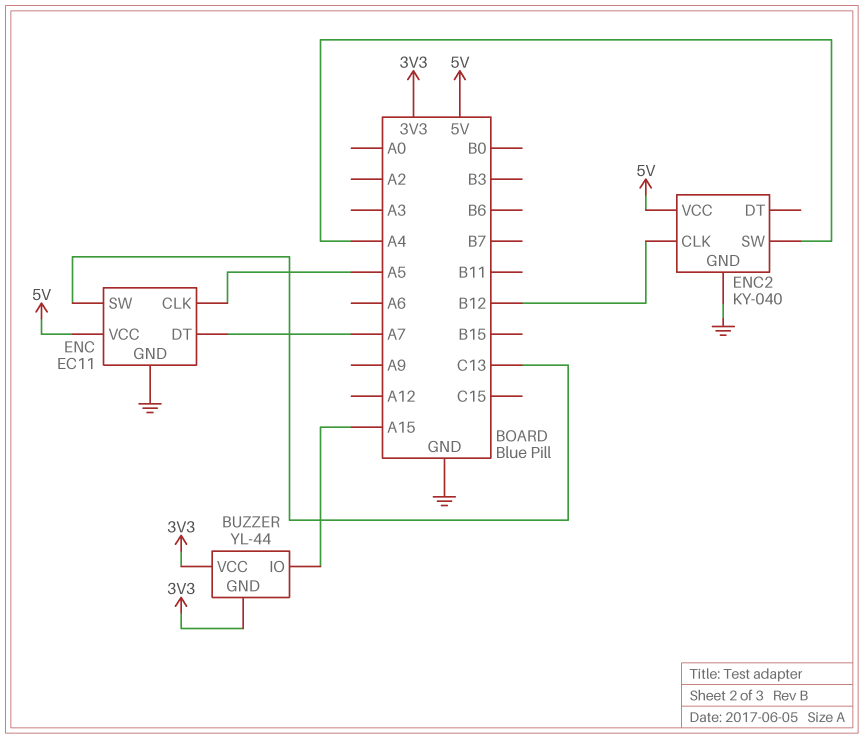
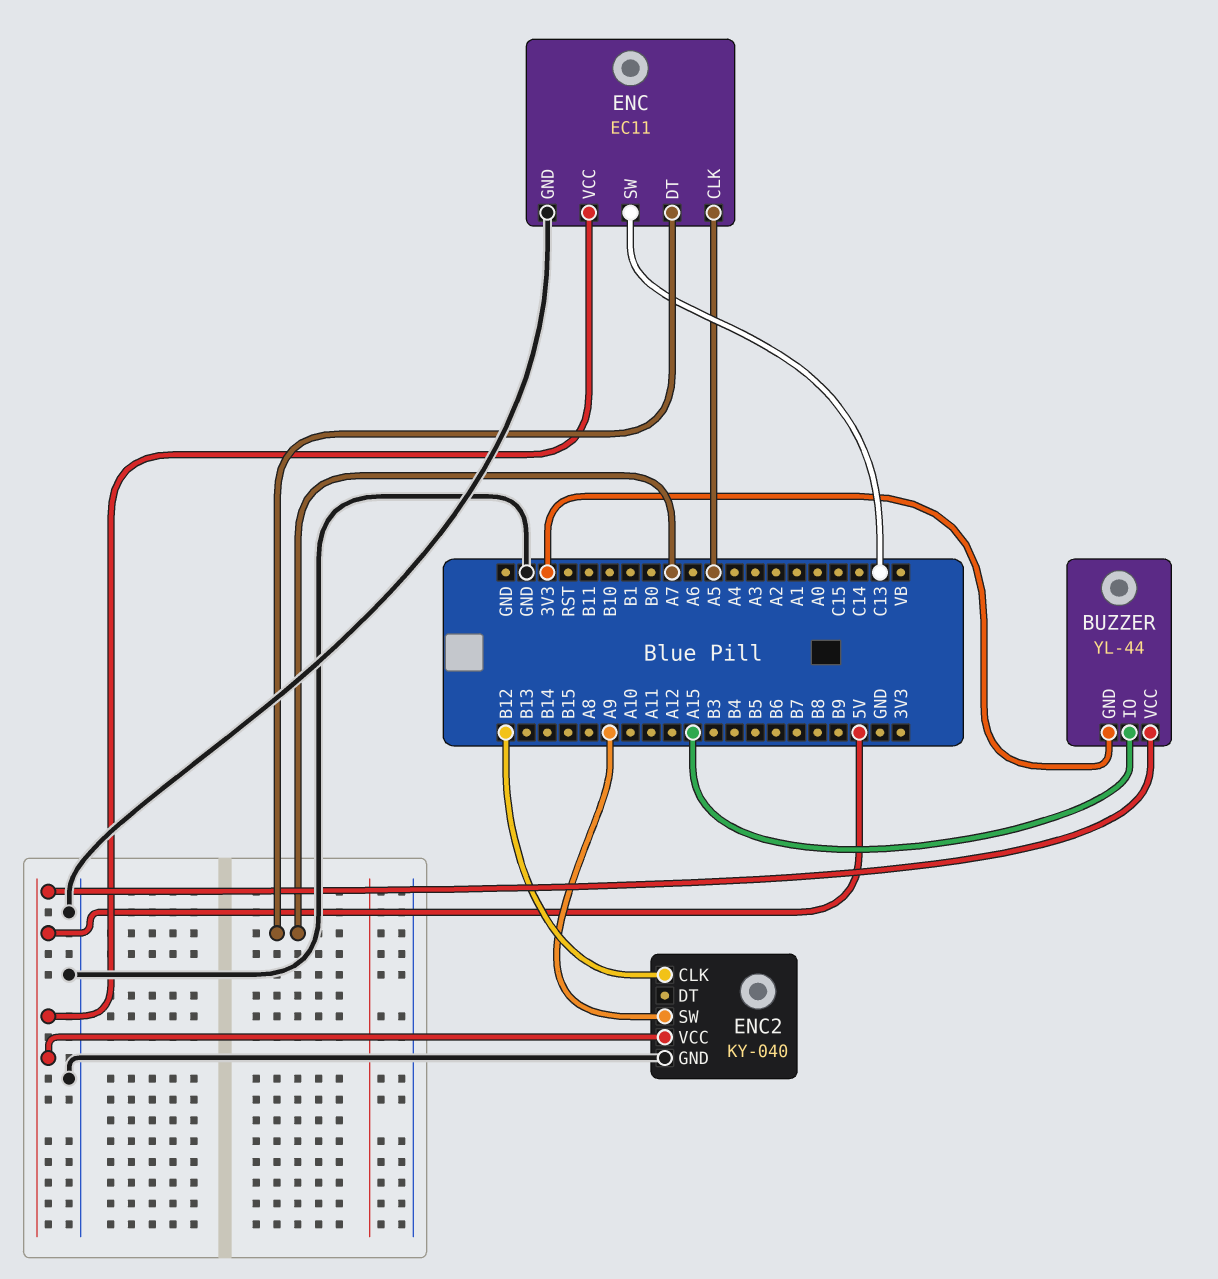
BUZZER pin VCC: 3V3 -> 5V
ENC2 pin SW: A4 -> A9

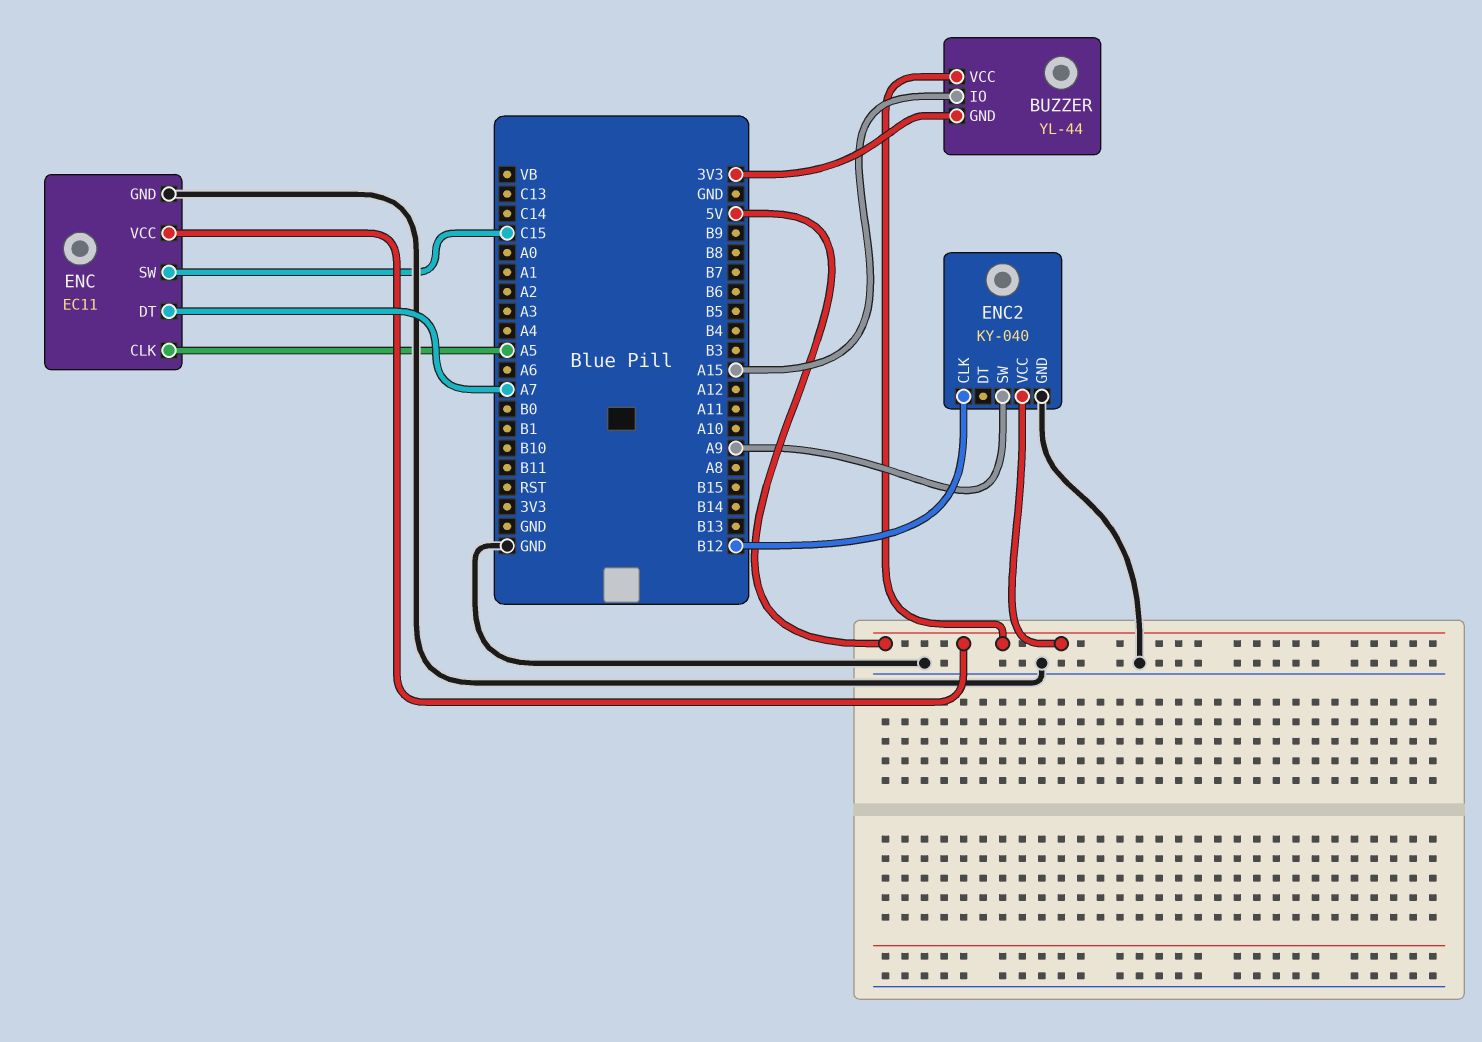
ENC pin SW: C13 -> C15

